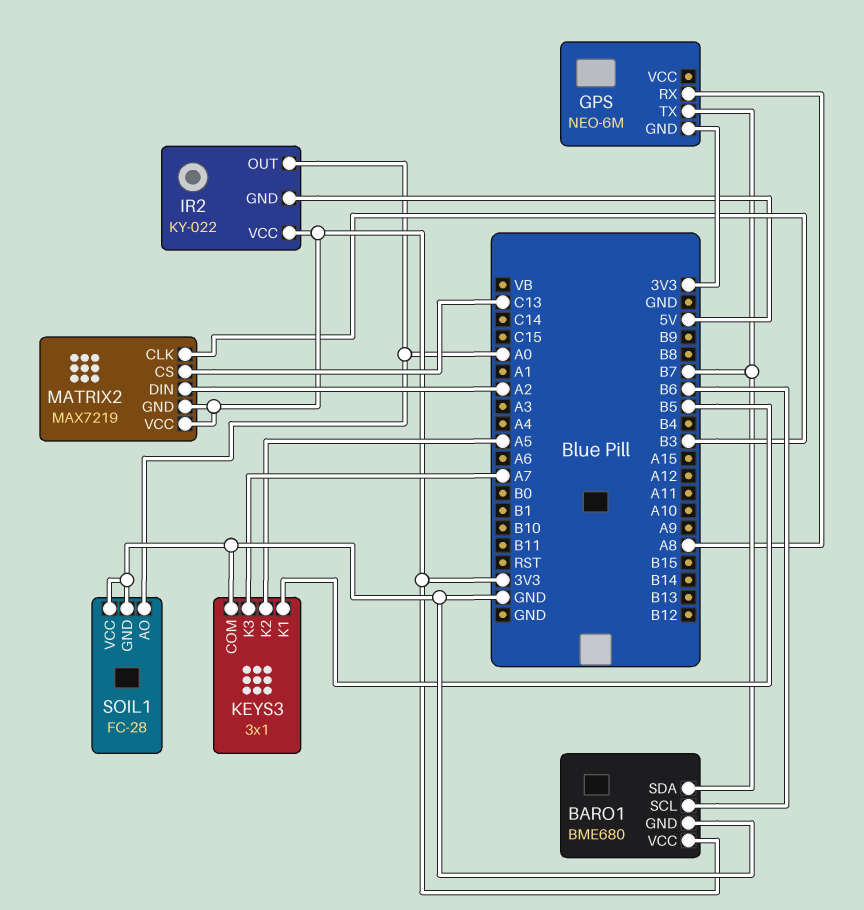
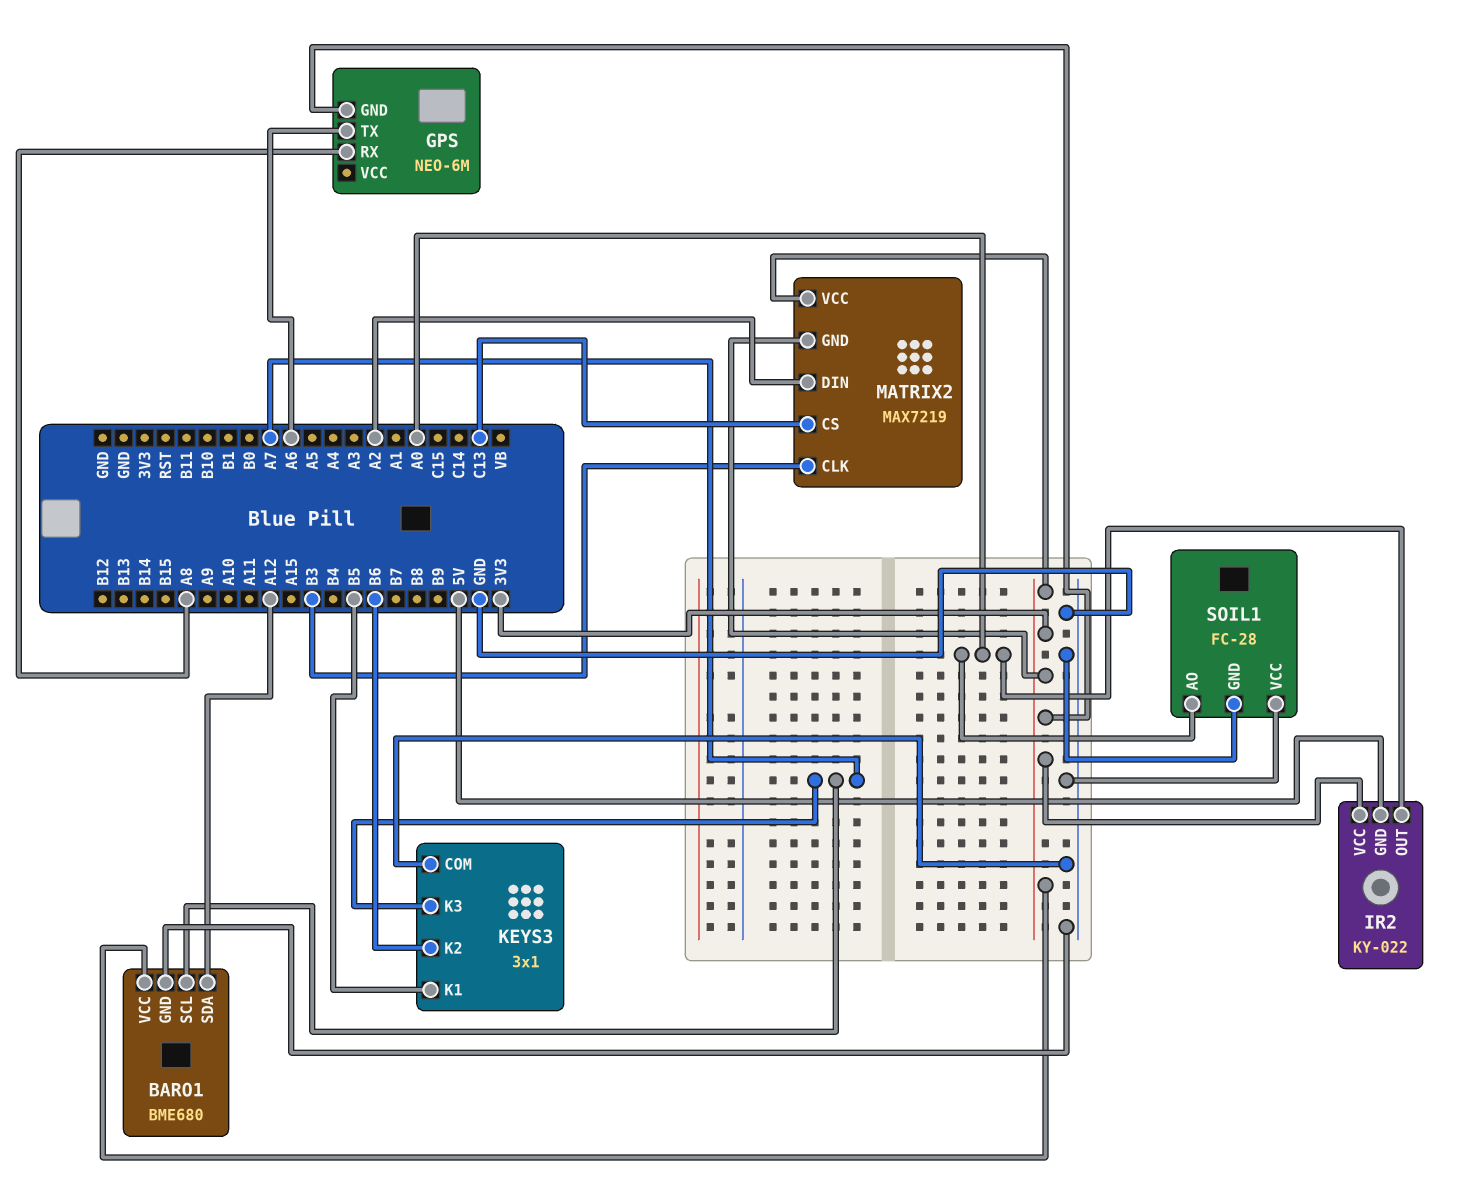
BARO1 pin SCL: B6 -> A7
BARO1 pin SDA: B7 -> A12
GPS pin TX: B7 -> A6
KEYS3 pin K2: A5 -> B6

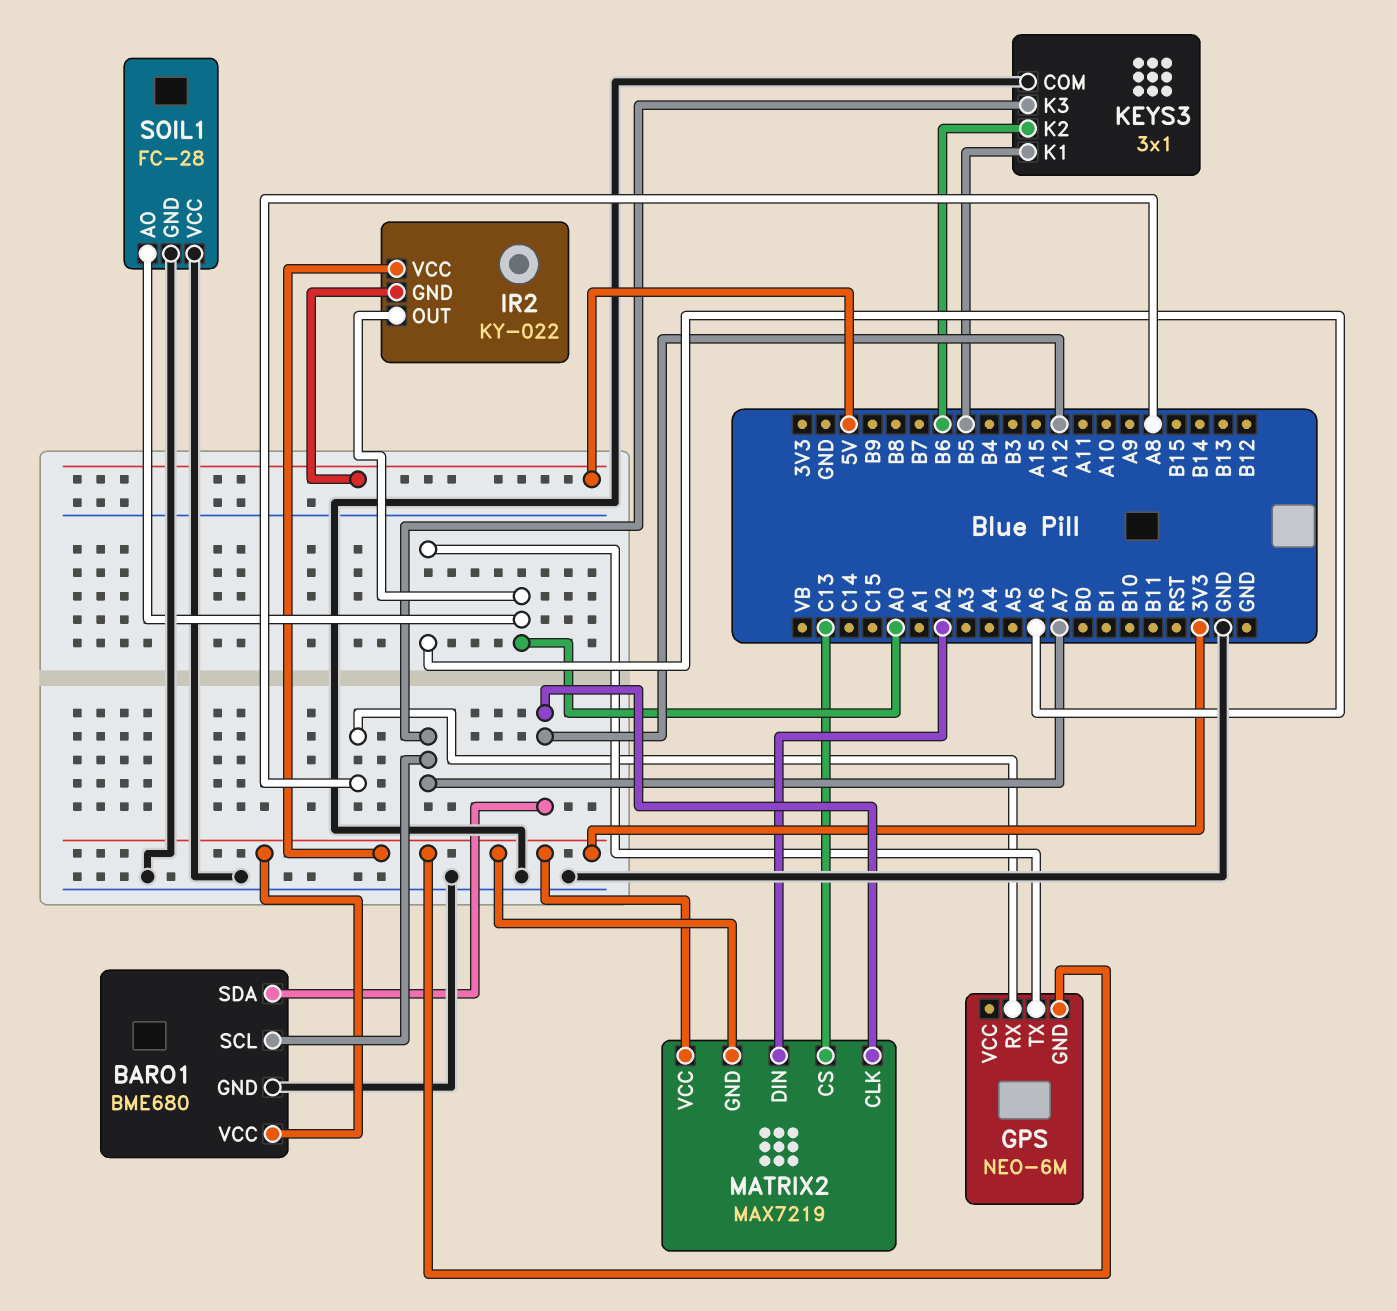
MATRIX2 pin CLK: B3 -> A12

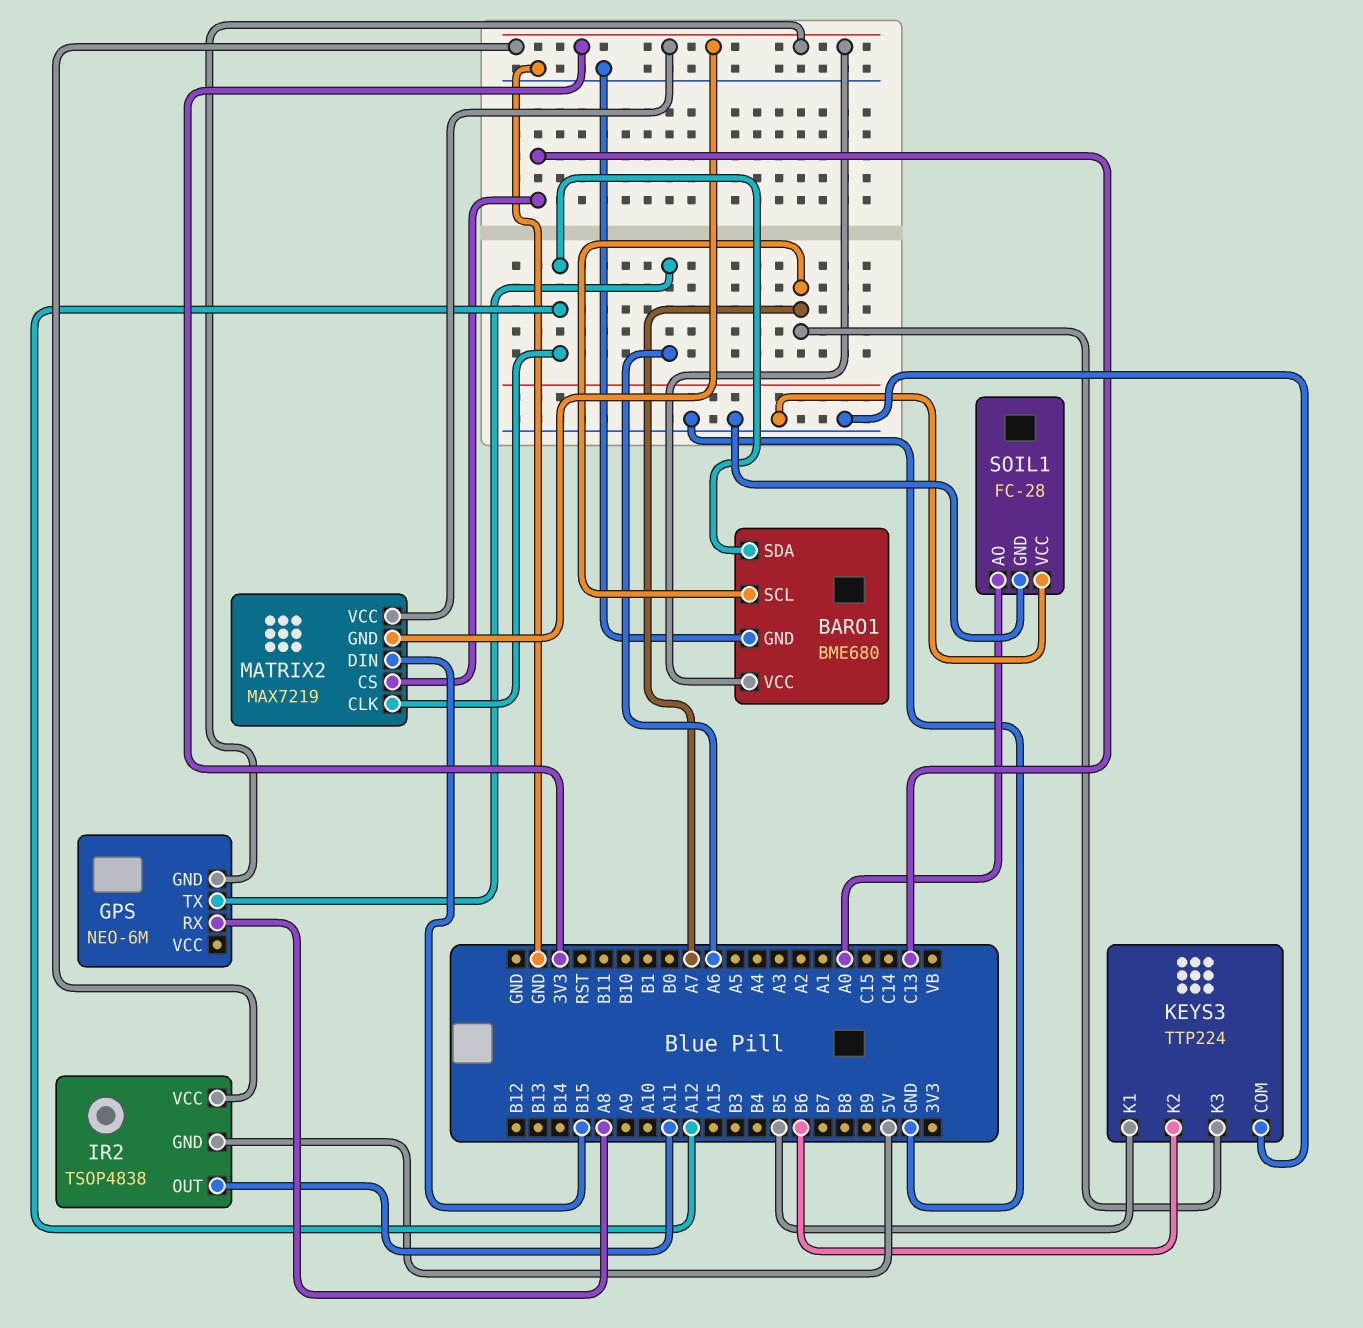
IR2: KY-022 -> TSOP4838
IR2 pin OUT: A0 -> A11
KEYS3: 3x1 -> TTP224
MATRIX2 pin DIN: A2 -> B15

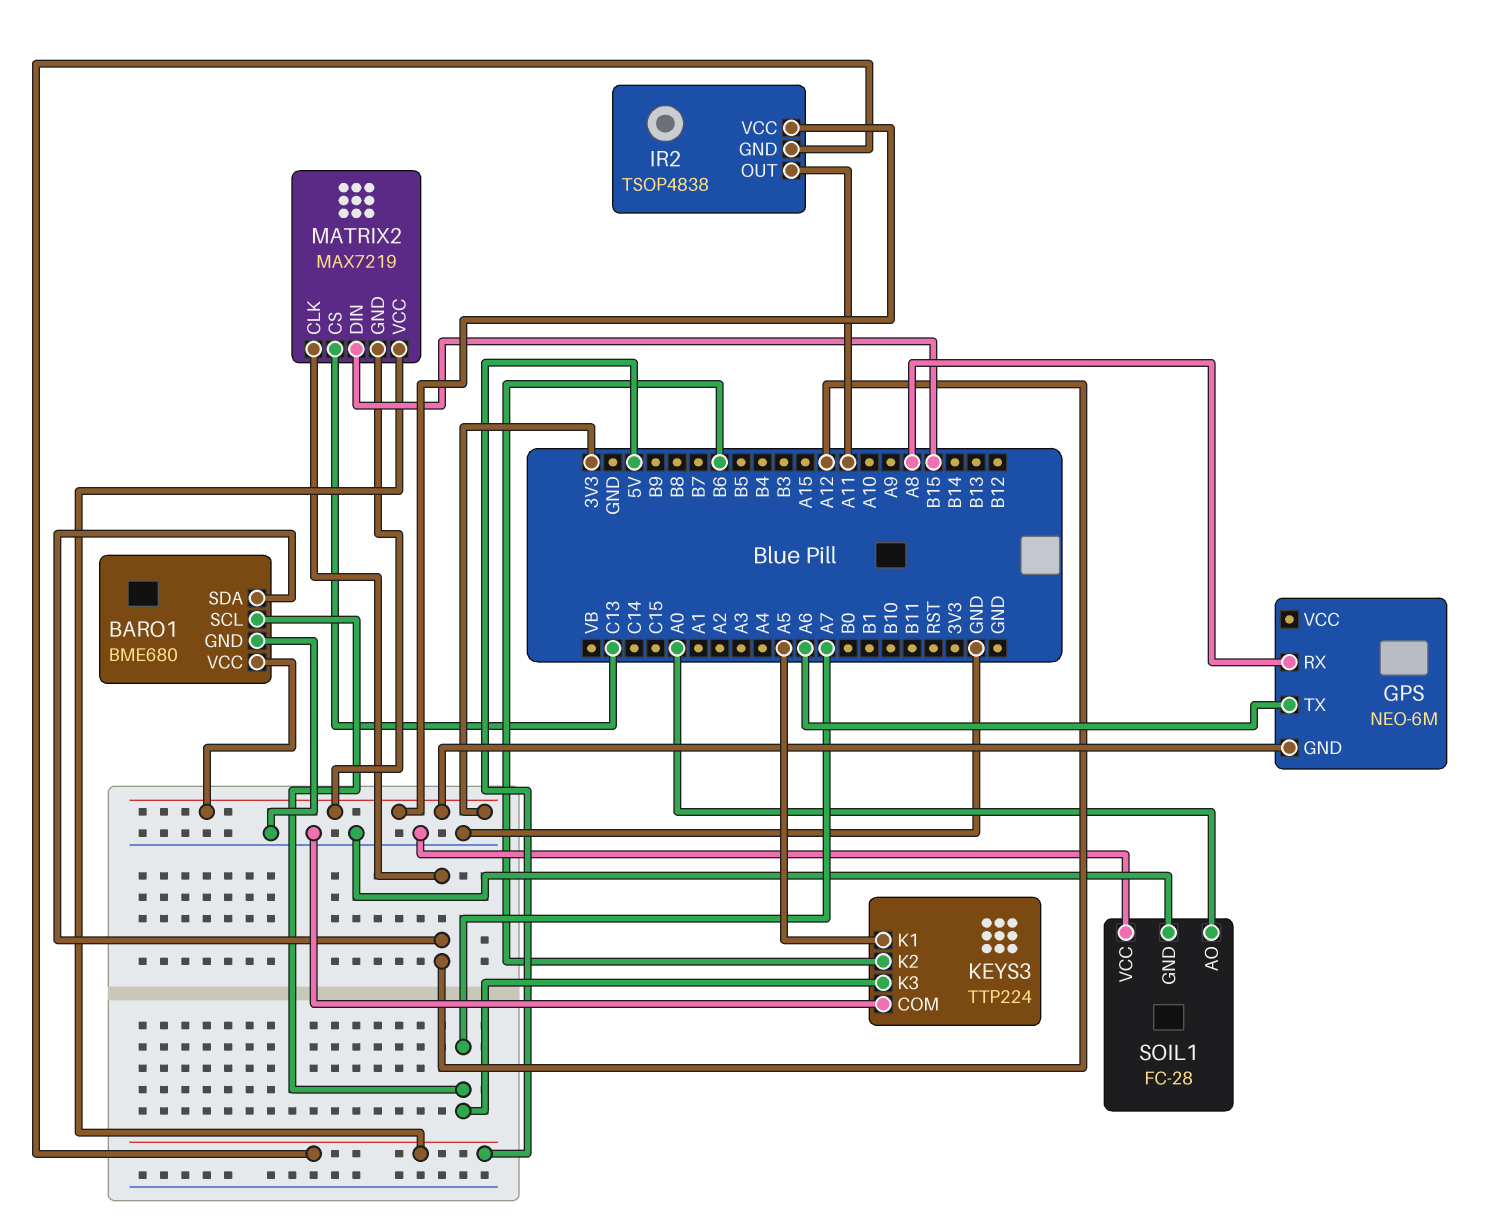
KEYS3 pin K1: B5 -> A5
MATRIX2 pin VCC: 3V3 -> 5V

